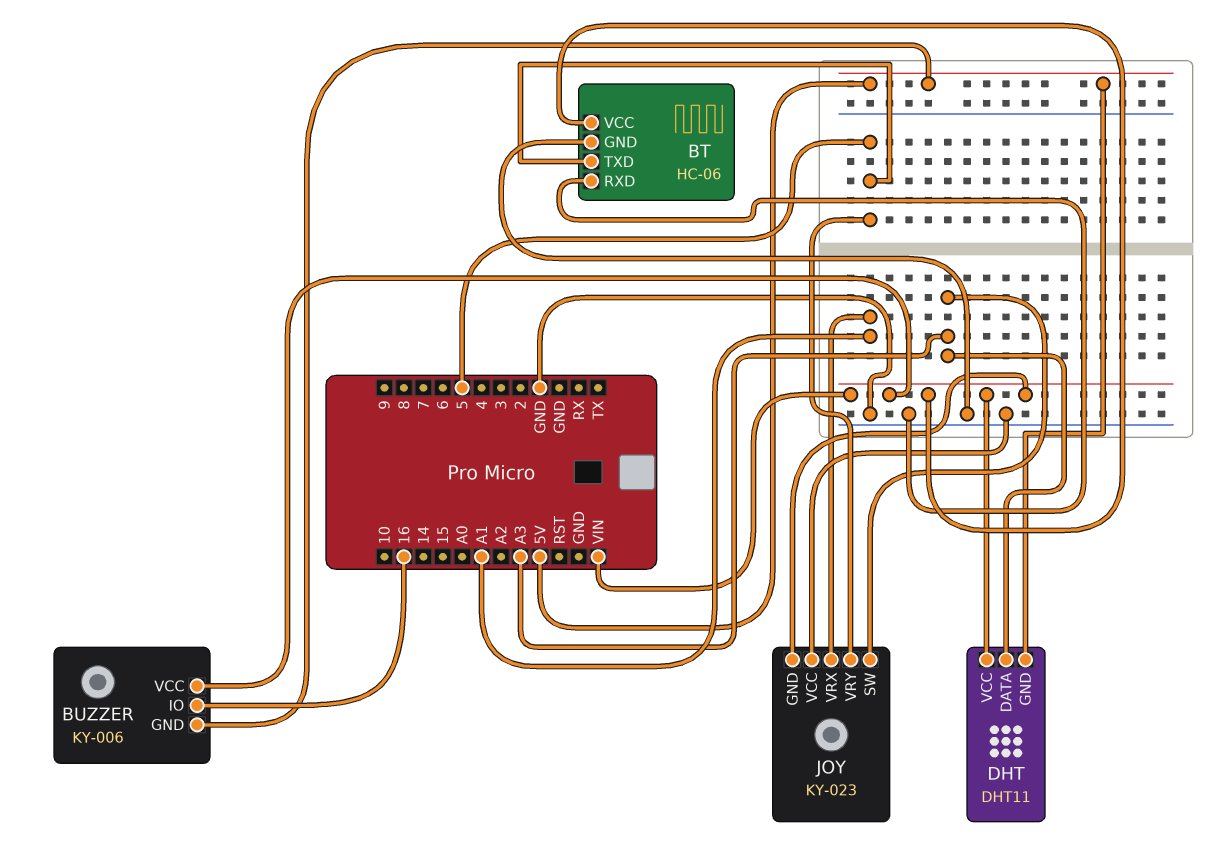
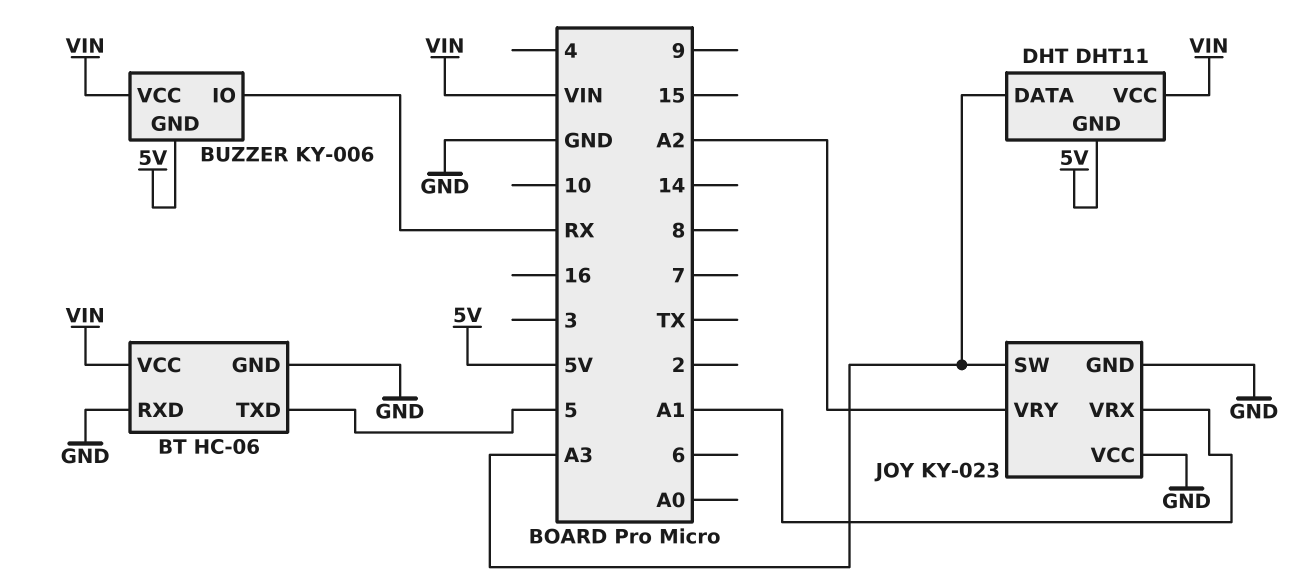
BUZZER pin IO: 16 -> RX
JOY pin GND: VIN -> GND
JOY pin VRY: 5 -> A2

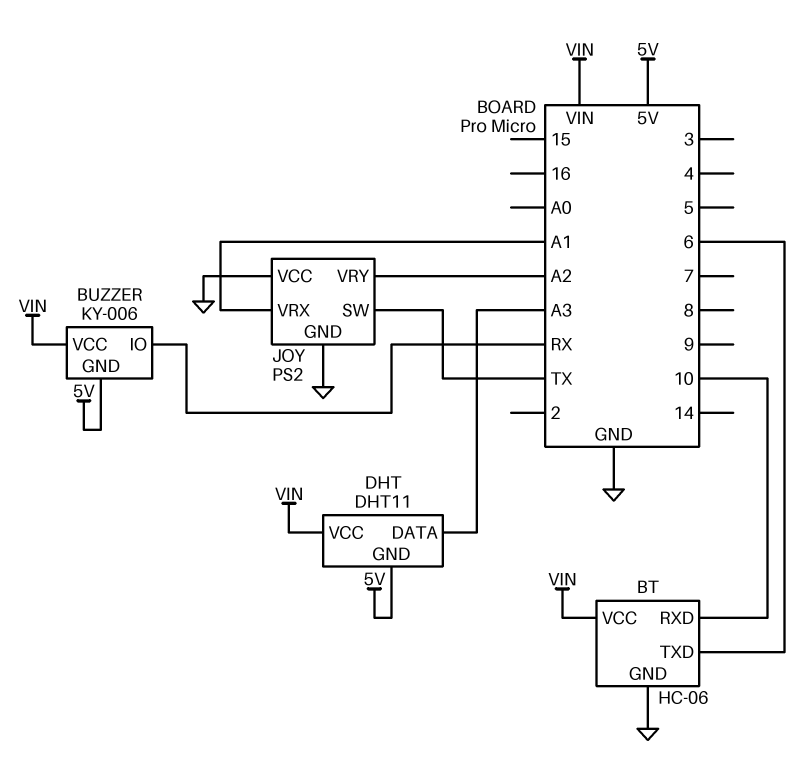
BT pin RXD: GND -> 10
BT pin TXD: 5 -> 6
JOY: KY-023 -> PS2
JOY pin SW: A3 -> TX

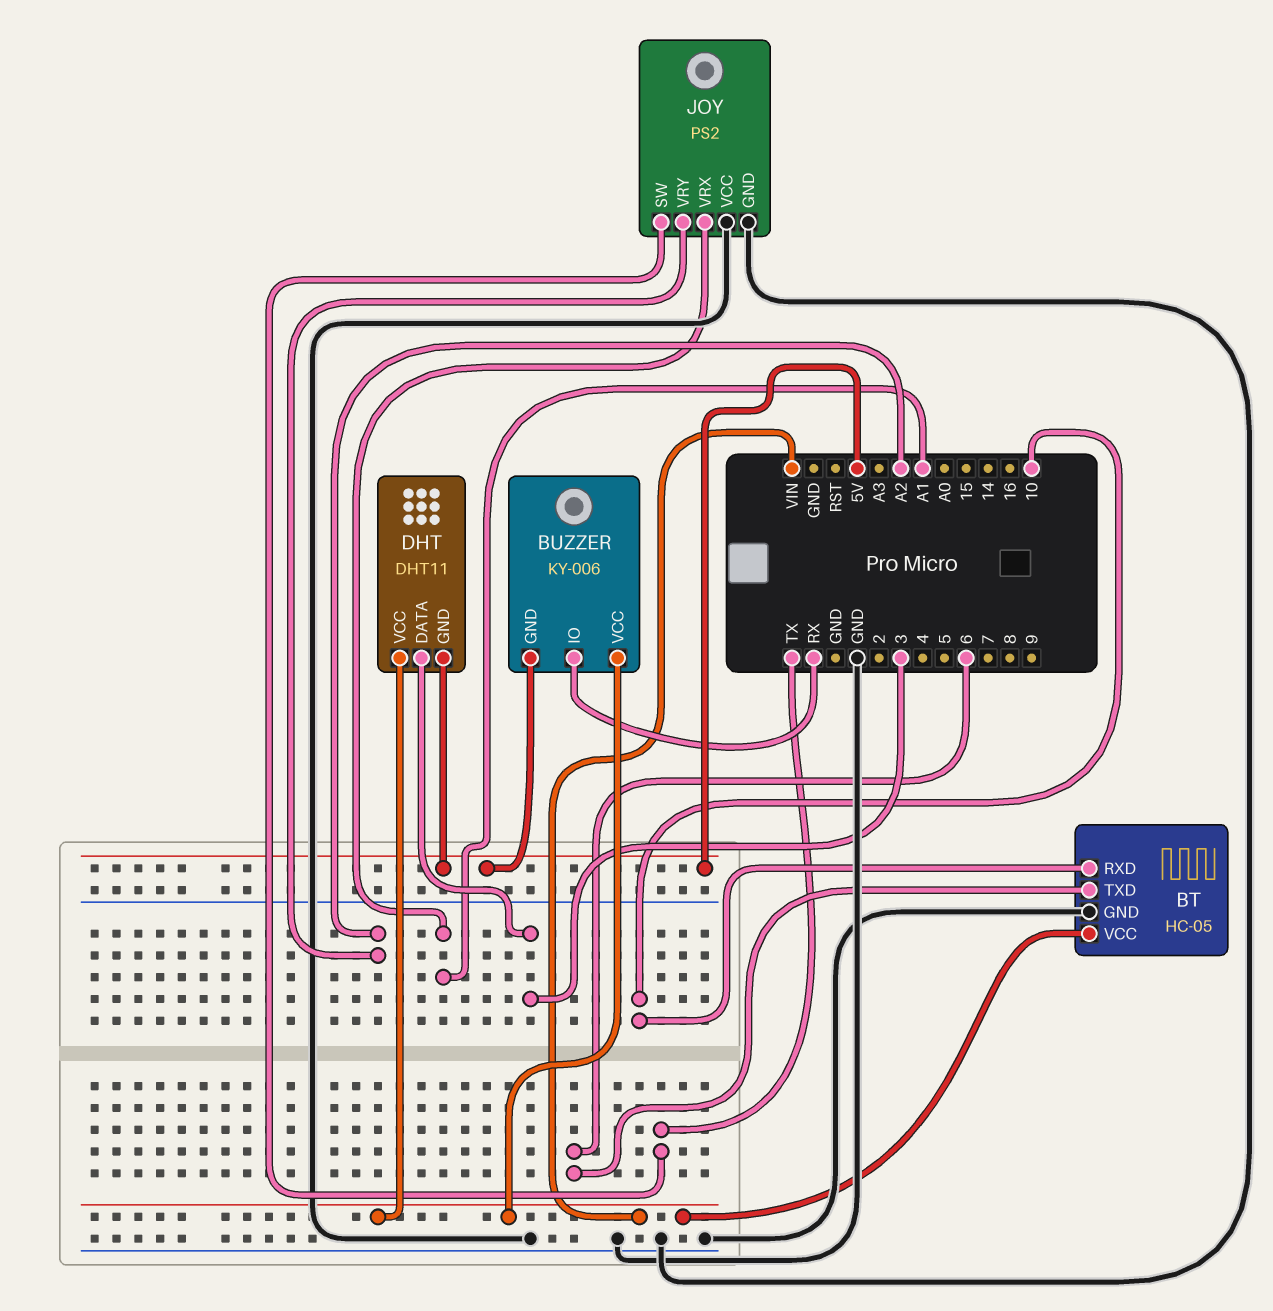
BT: HC-06 -> HC-05
DHT pin DATA: A3 -> 3

